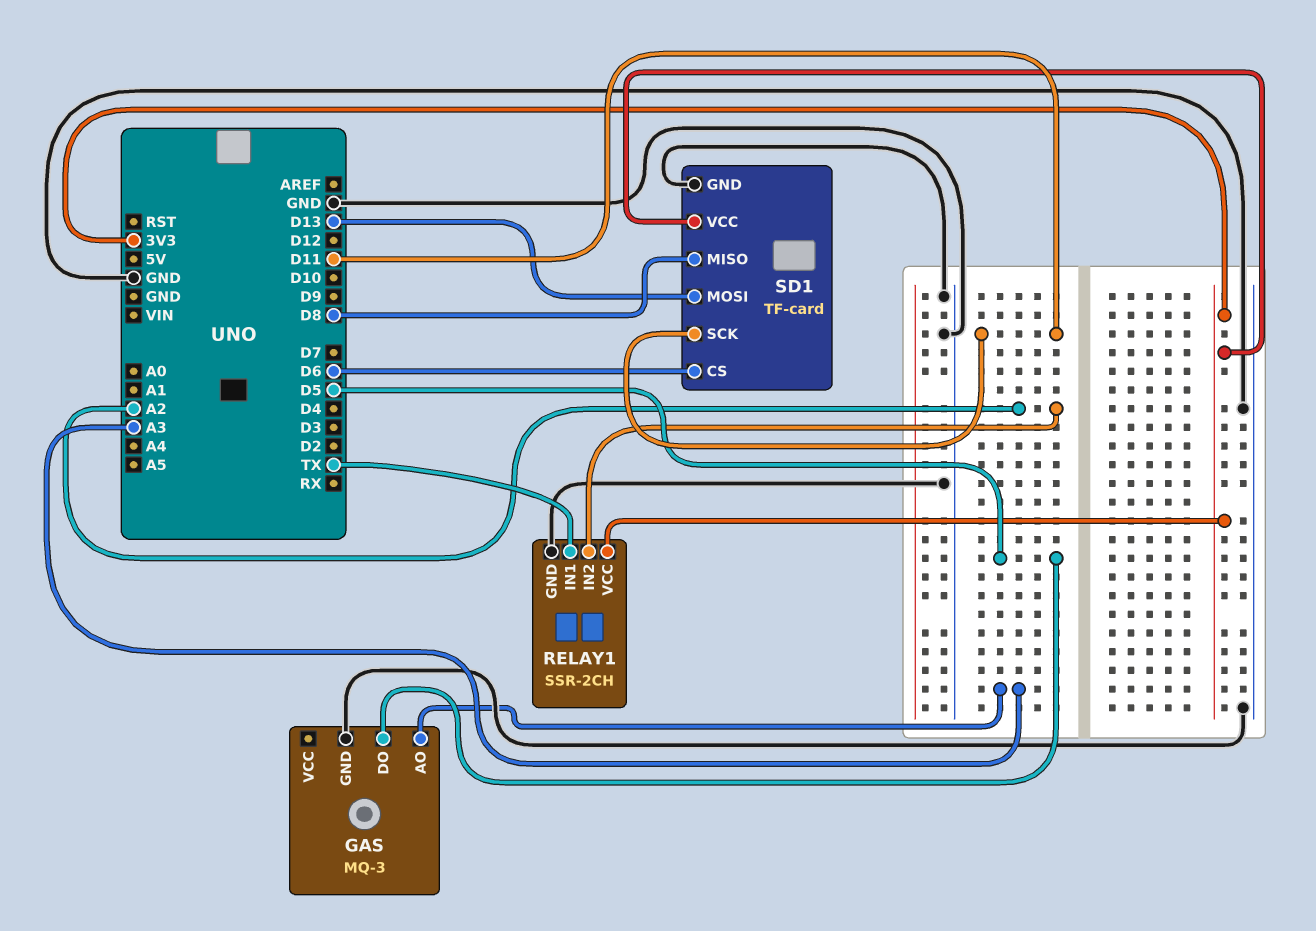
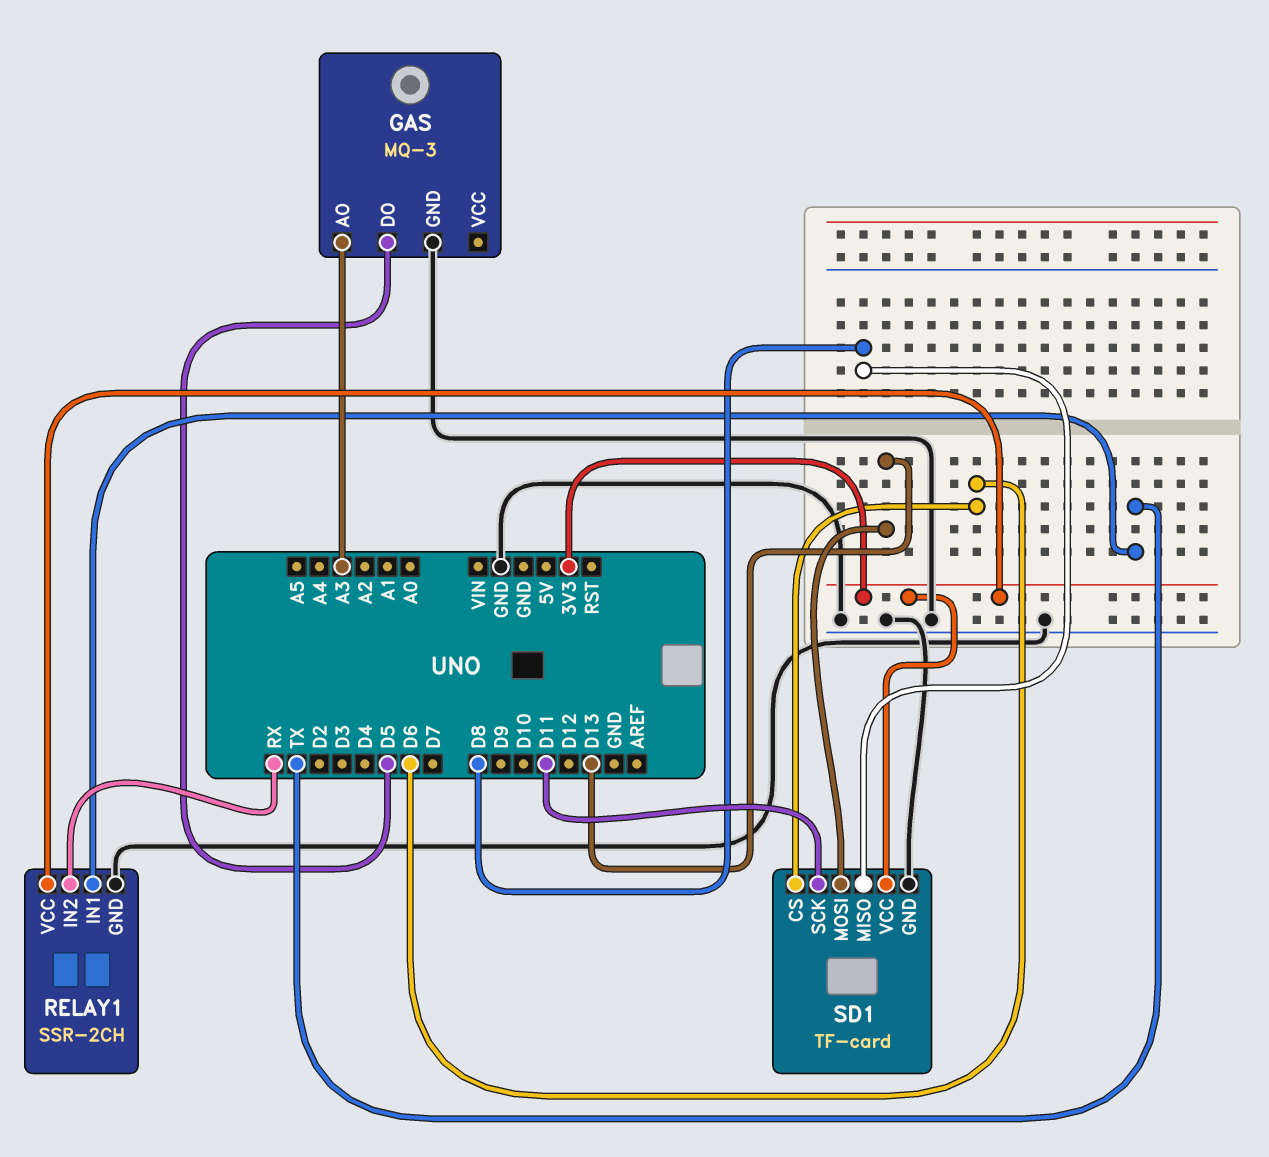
RELAY1 pin IN2: A2 -> RX

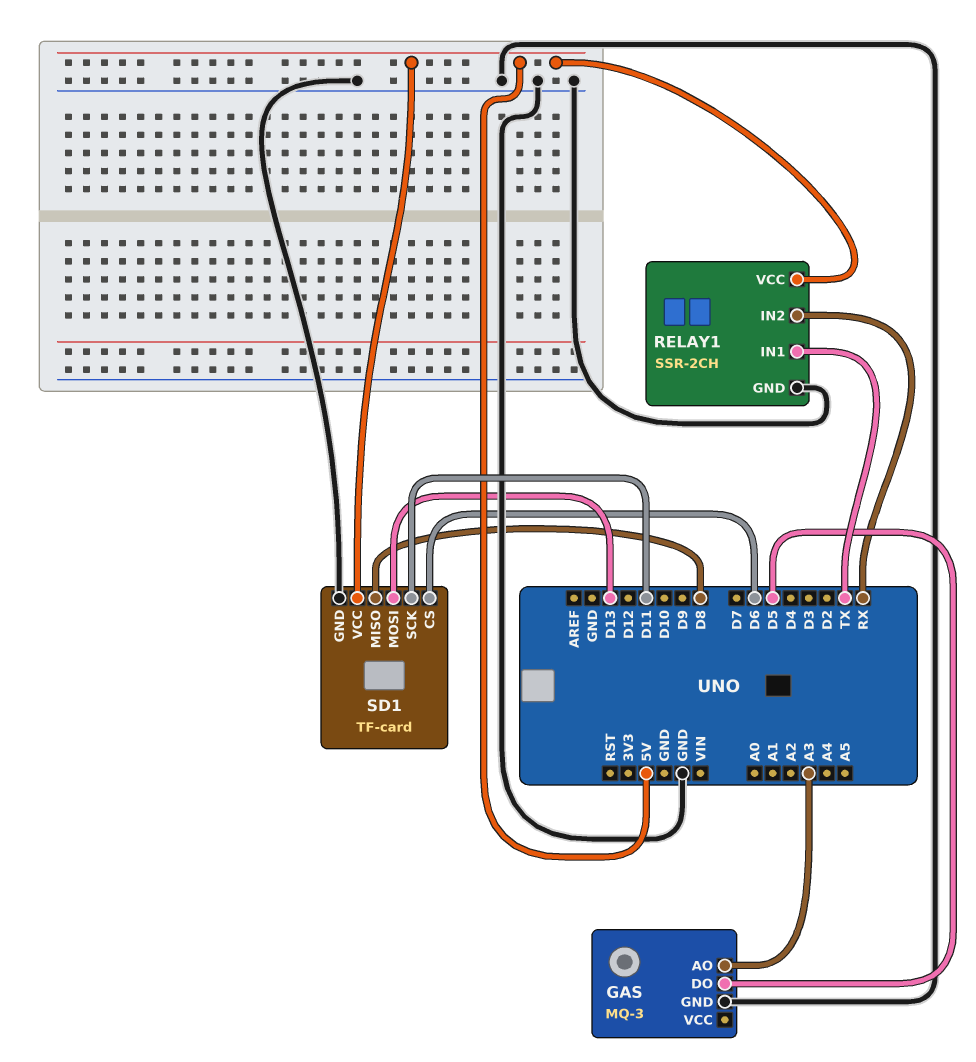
RELAY1 pin VCC: 3V3 -> 5V
SD1 pin VCC: 3V3 -> 5V

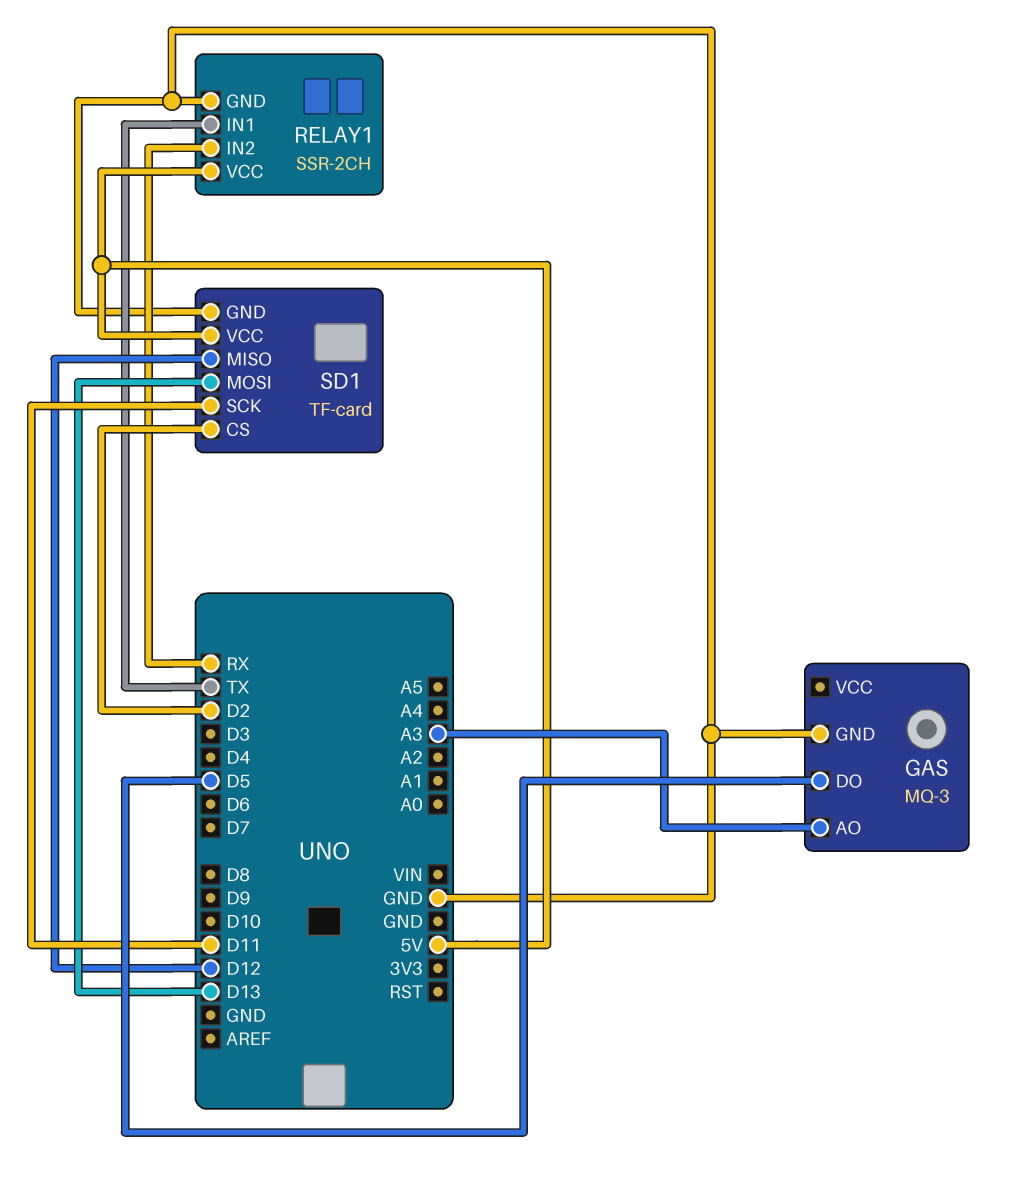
SD1 pin CS: D6 -> D2
SD1 pin MISO: D8 -> D12

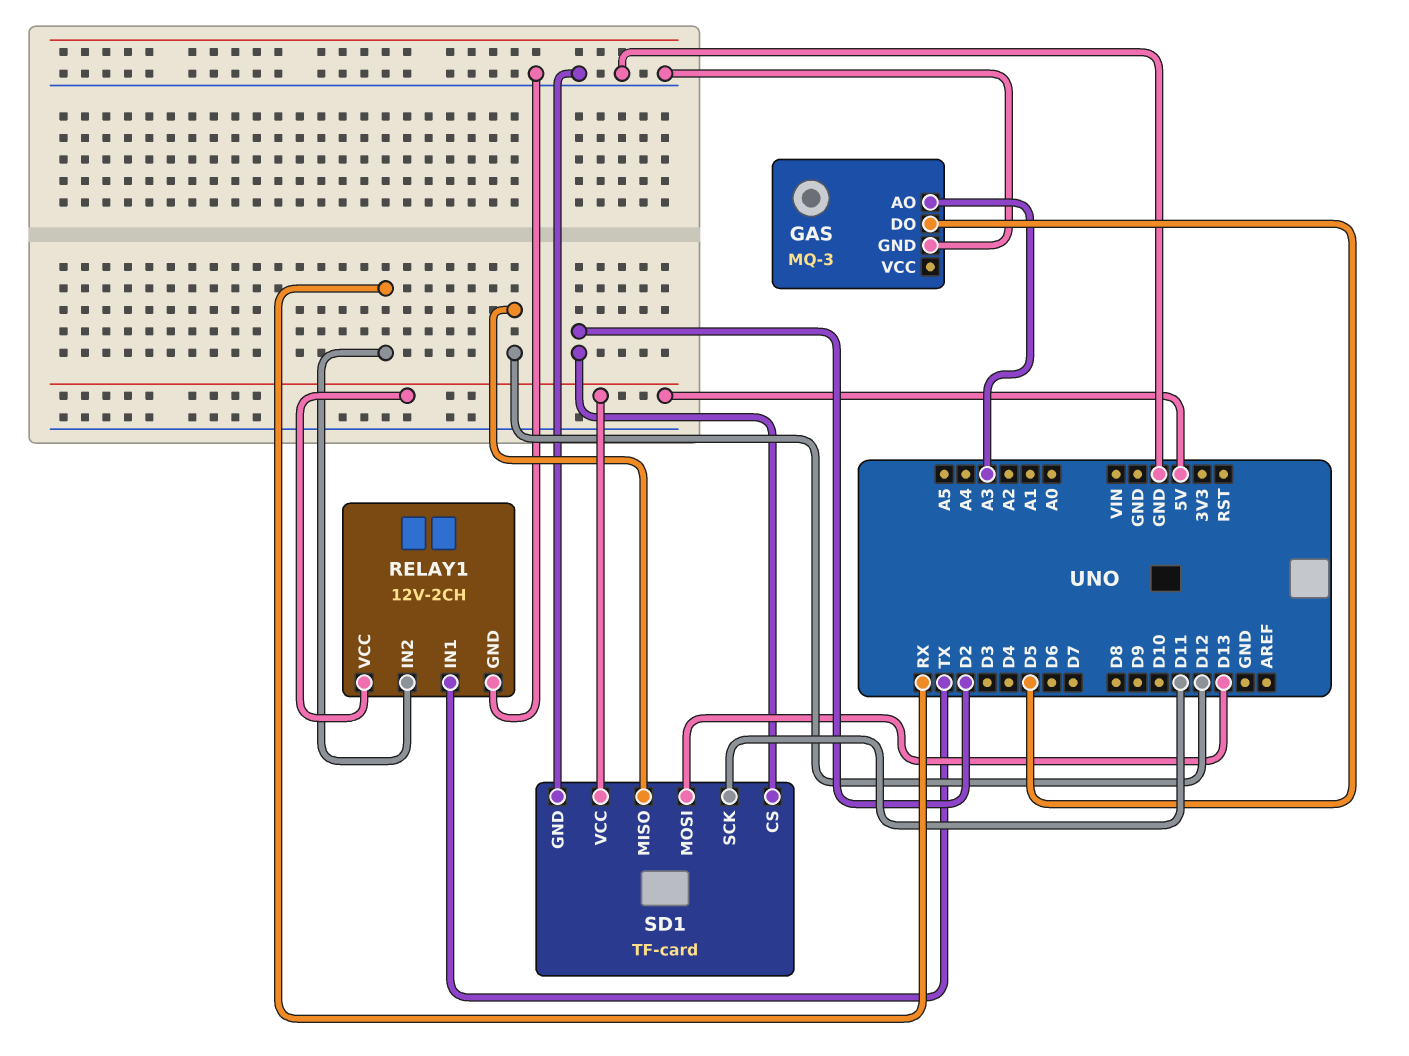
RELAY1: SSR-2CH -> 12V-2CH

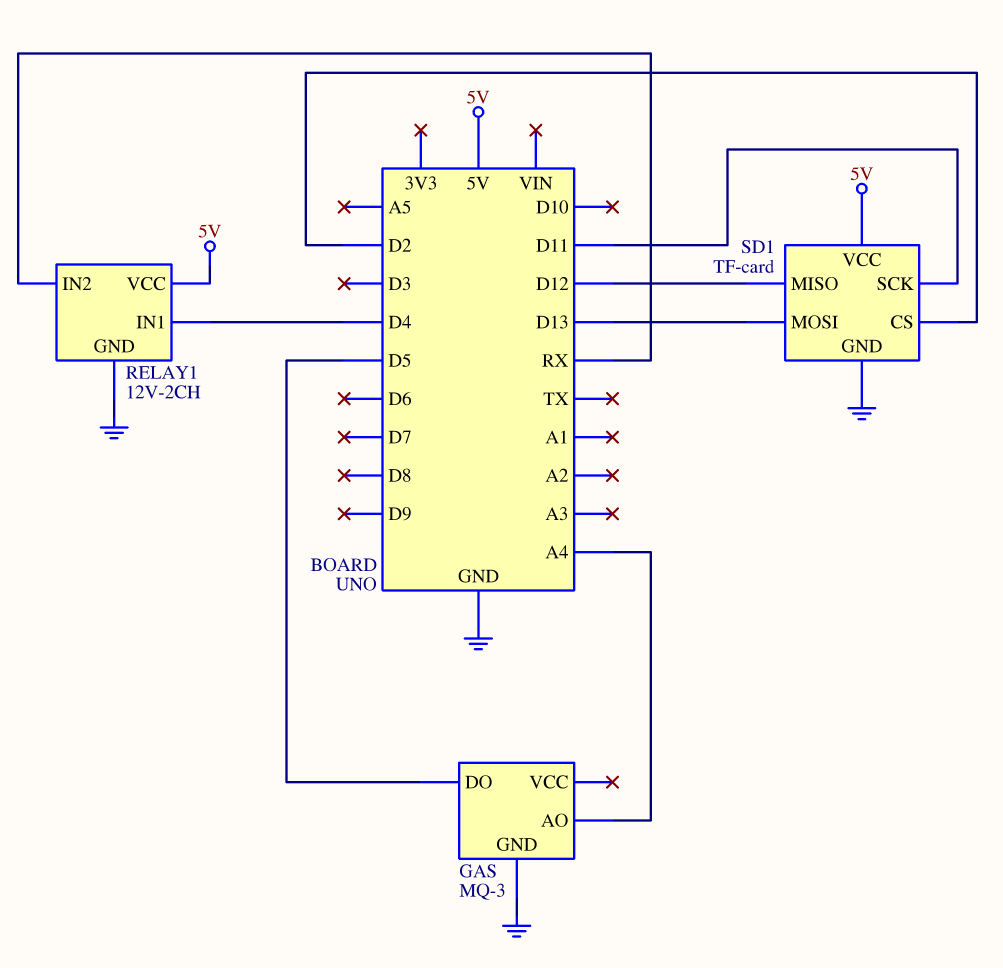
GAS pin AO: A3 -> A4
RELAY1 pin IN1: TX -> D4

